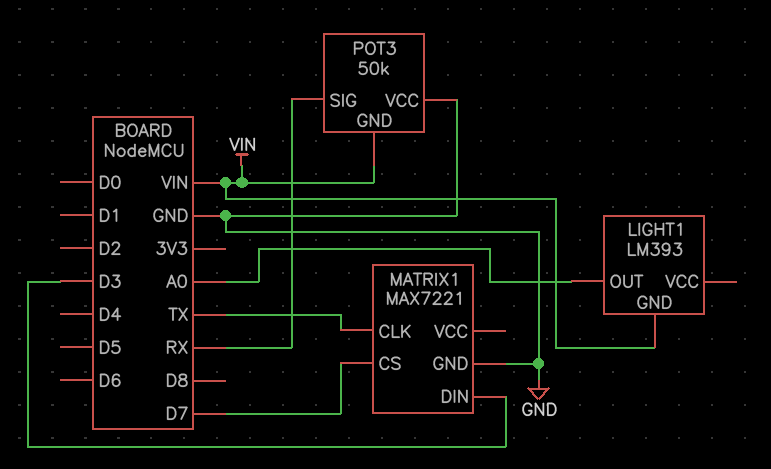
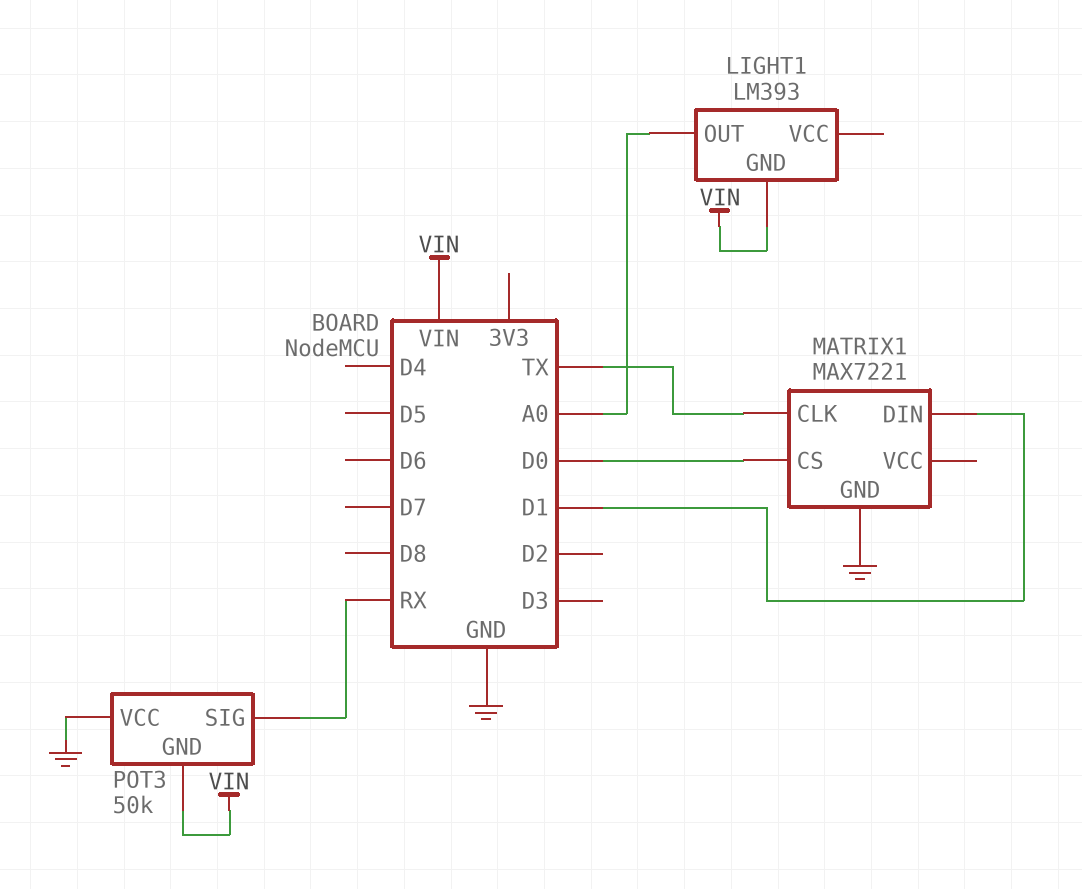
MATRIX1 pin CS: D7 -> D0
MATRIX1 pin DIN: D3 -> D1

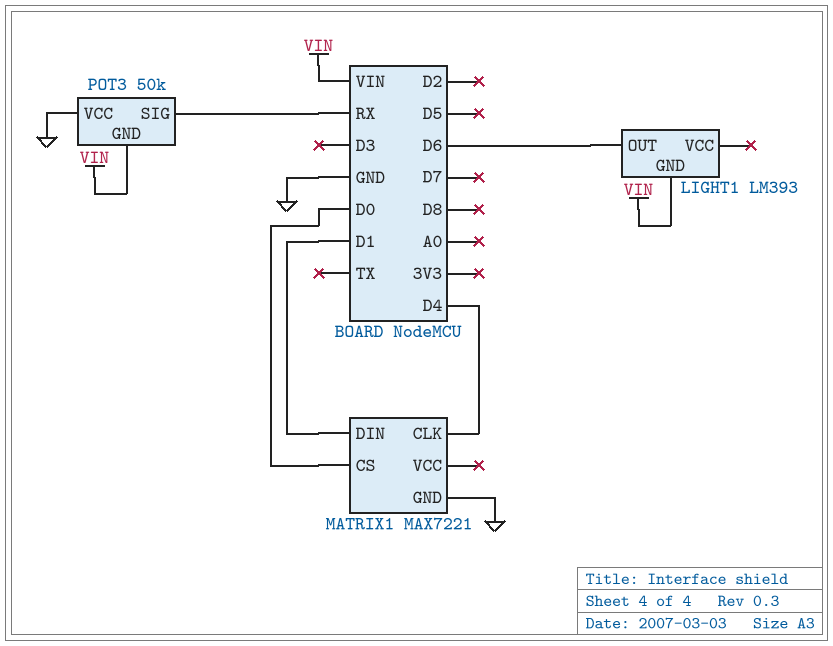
LIGHT1 pin OUT: A0 -> D6
MATRIX1 pin CLK: TX -> D4

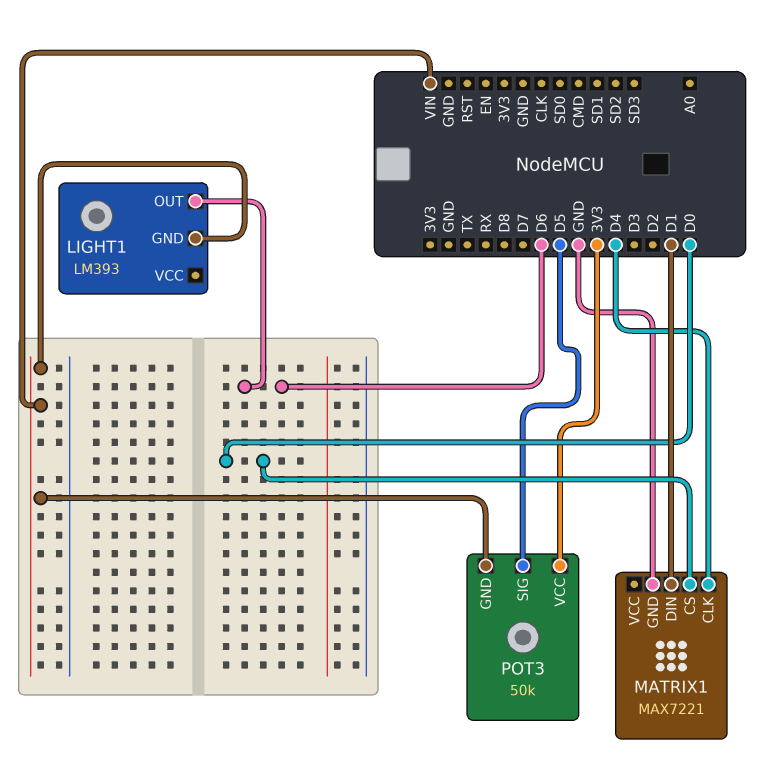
POT3 pin SIG: RX -> D5
POT3 pin VCC: GND -> 3V3

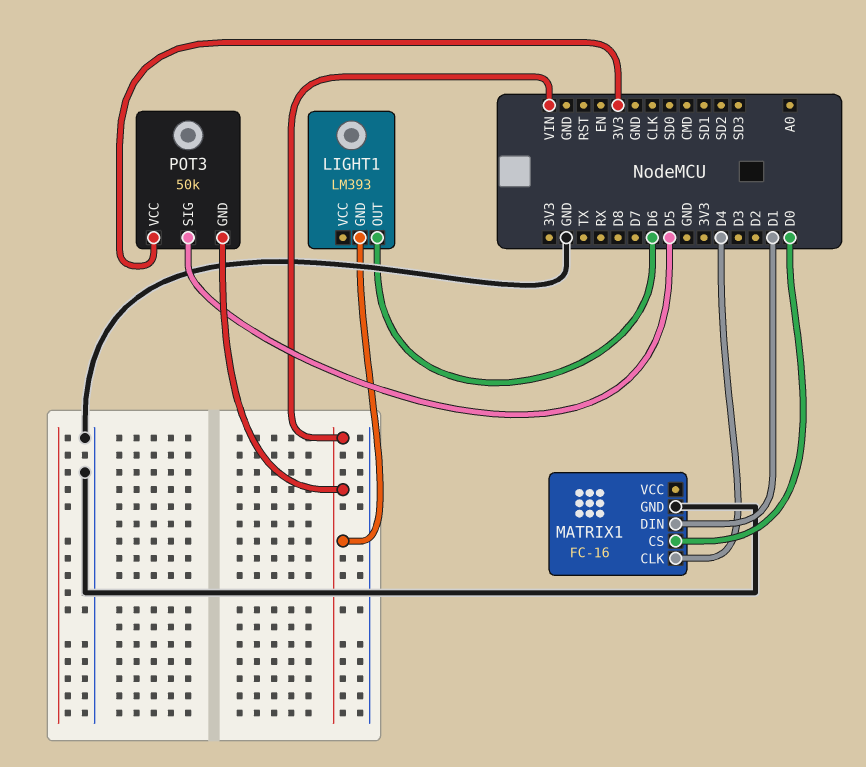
MATRIX1: MAX7221 -> FC-16

